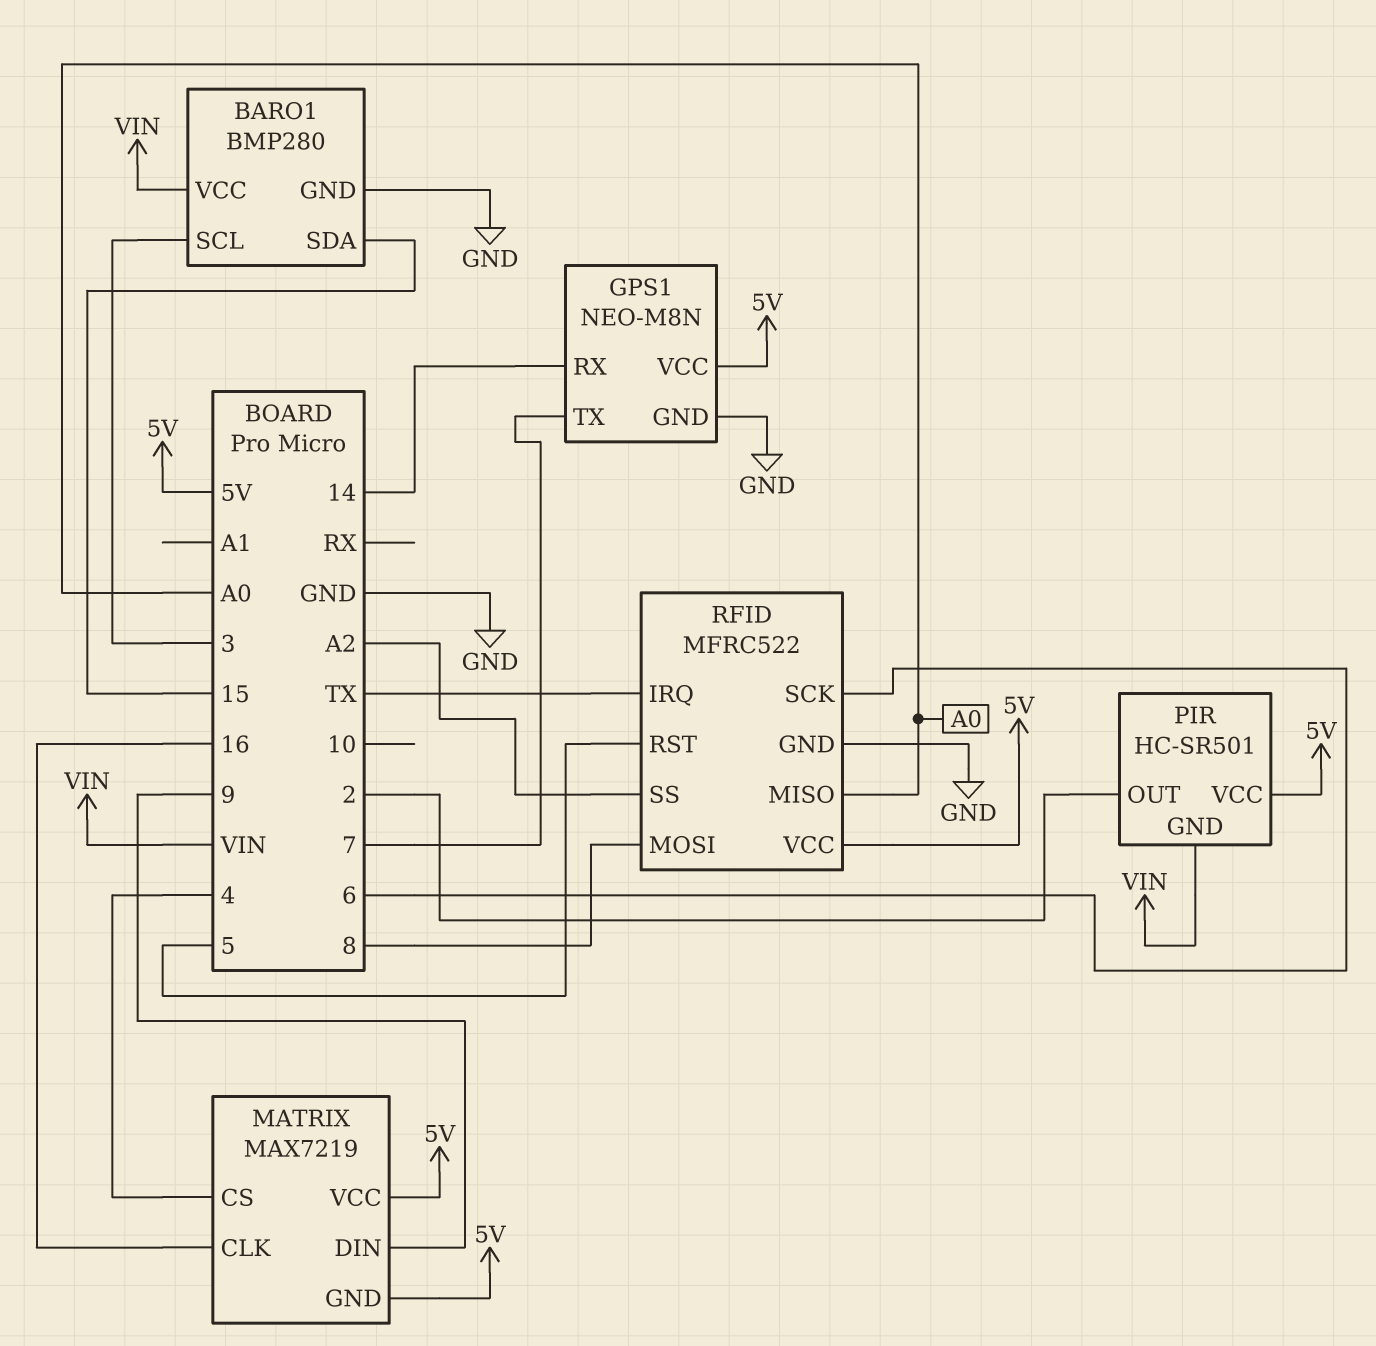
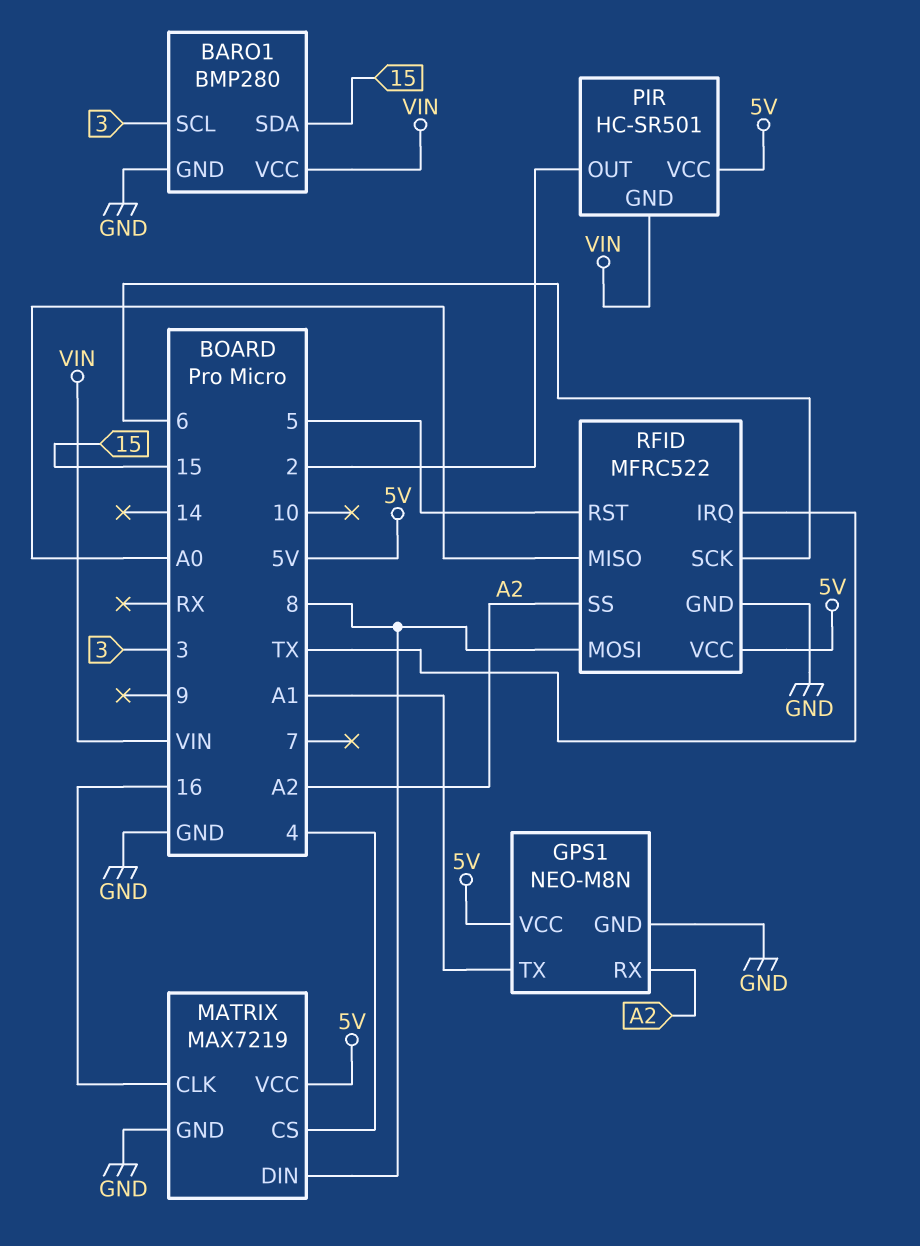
GPS1 pin RX: 14 -> A2
GPS1 pin TX: 7 -> A1
MATRIX pin DIN: 9 -> 8
MATRIX pin GND: 5V -> GND

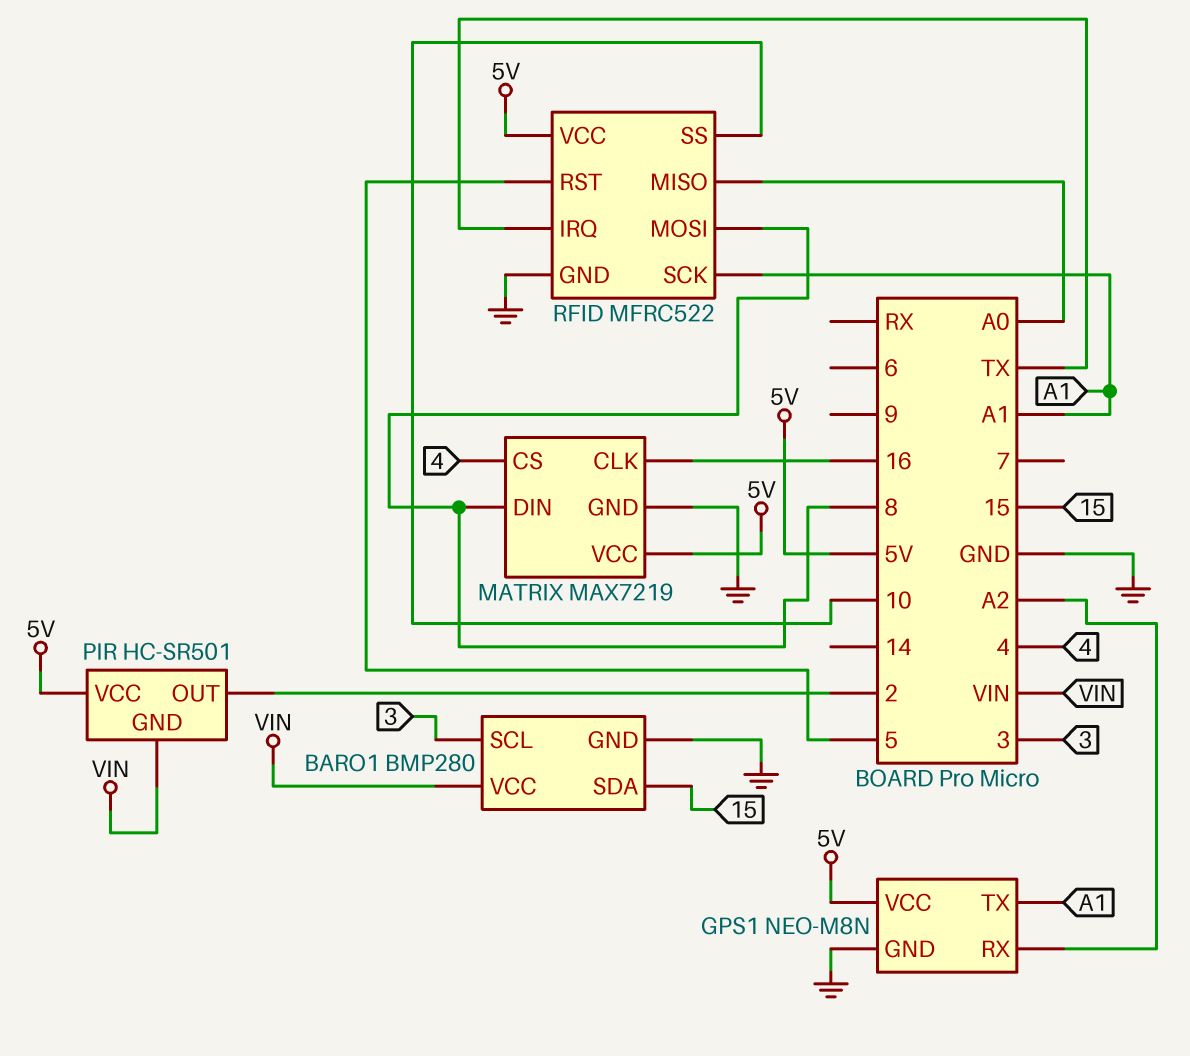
RFID pin SCK: 6 -> A1
RFID pin SS: A2 -> 10

